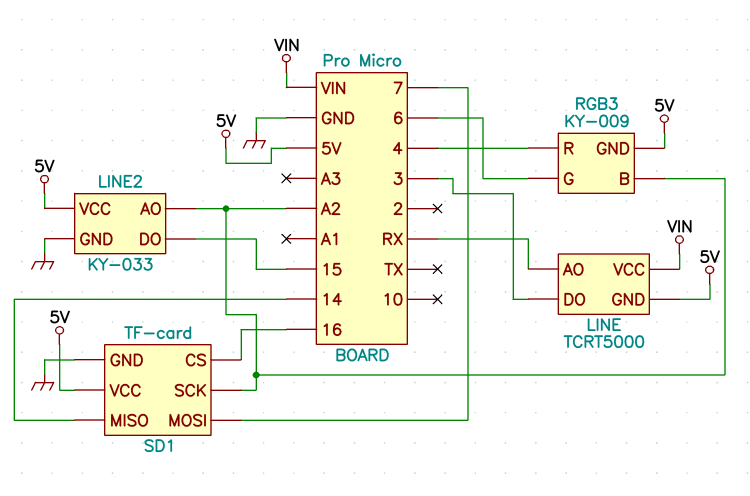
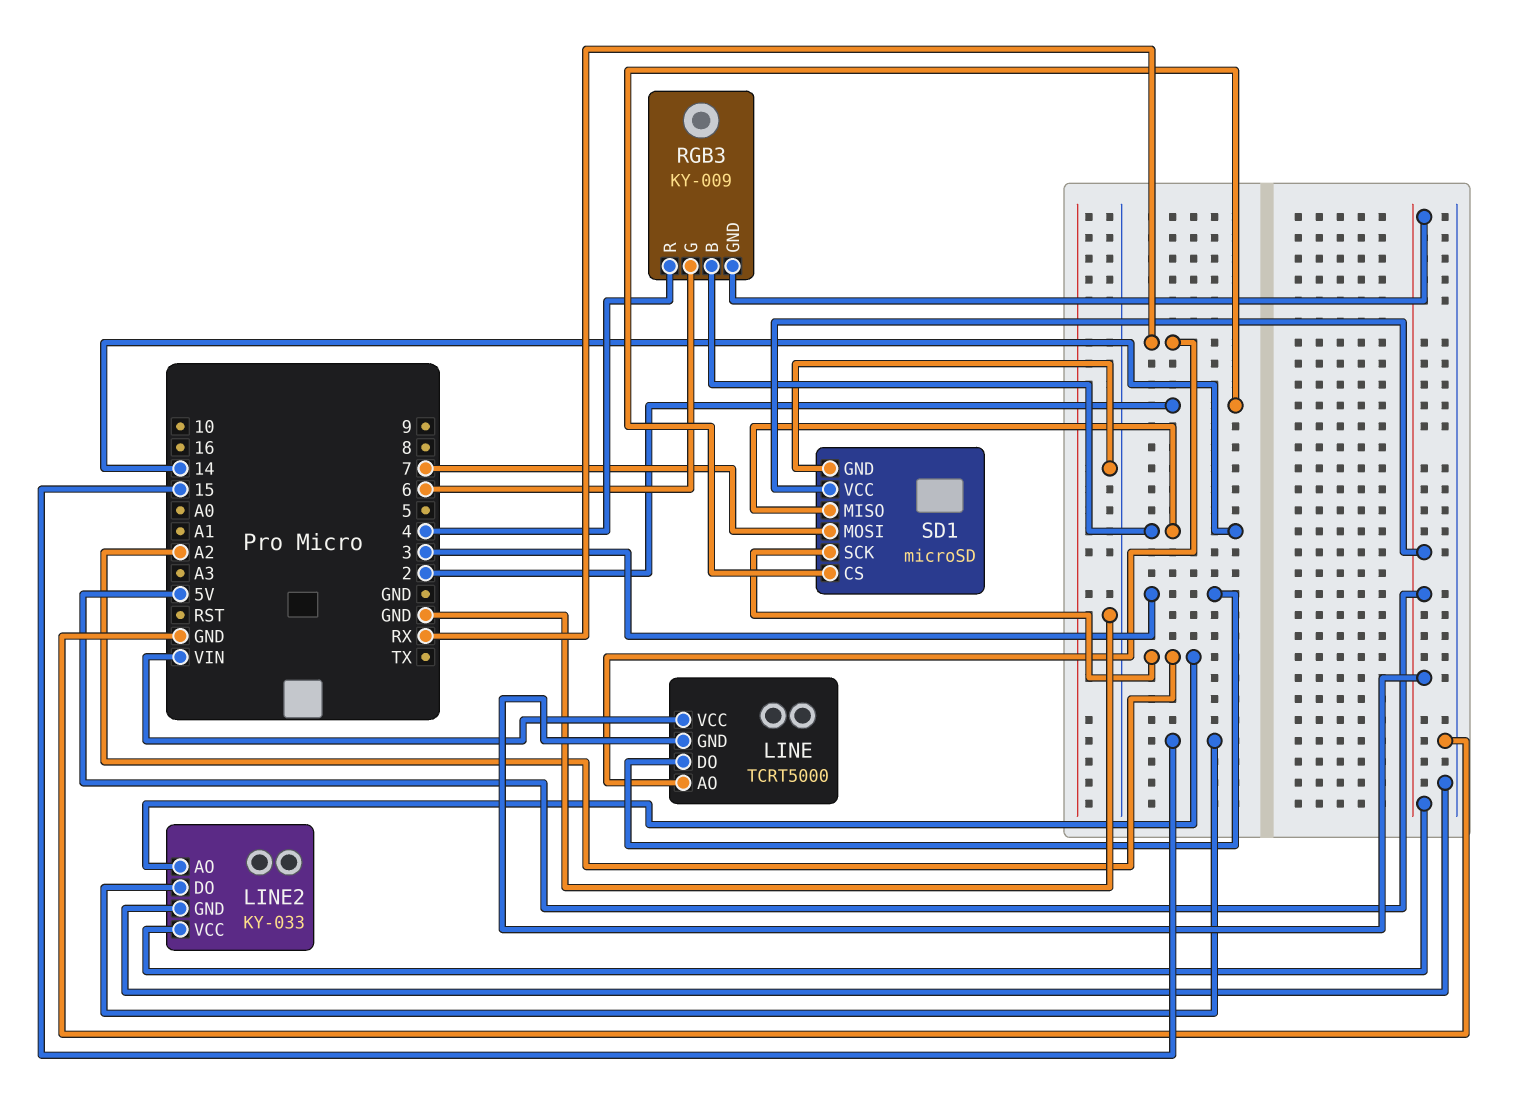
RGB3 pin B: A2 -> 14
SD1: TF-card -> microSD
SD1 pin CS: 16 -> 2

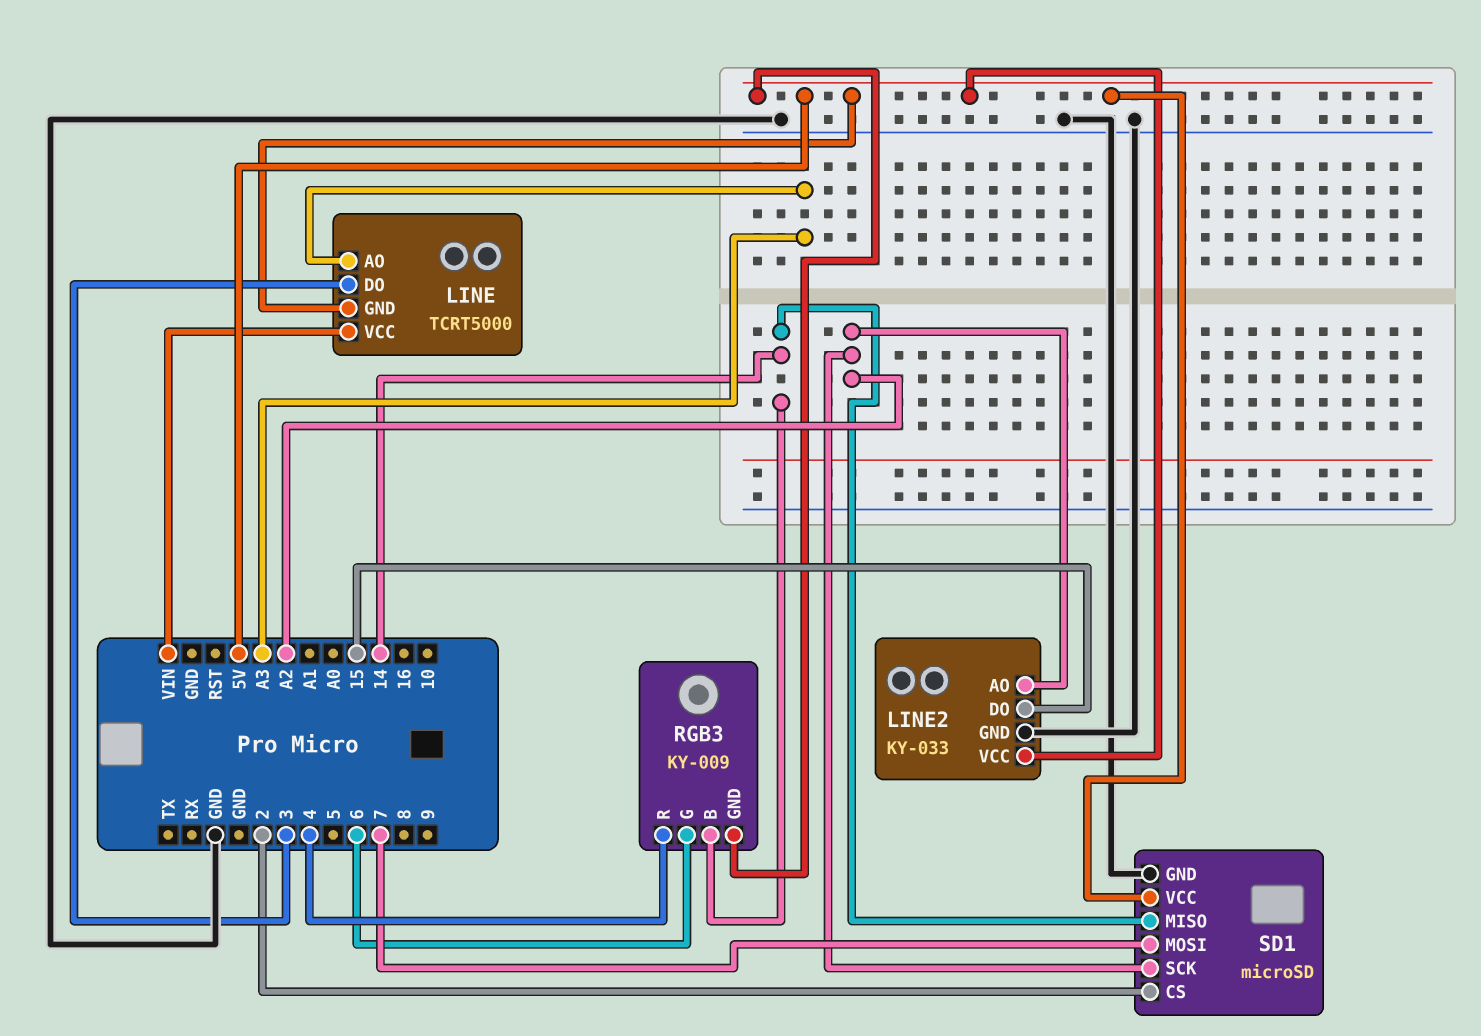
LINE pin AO: RX -> A3

